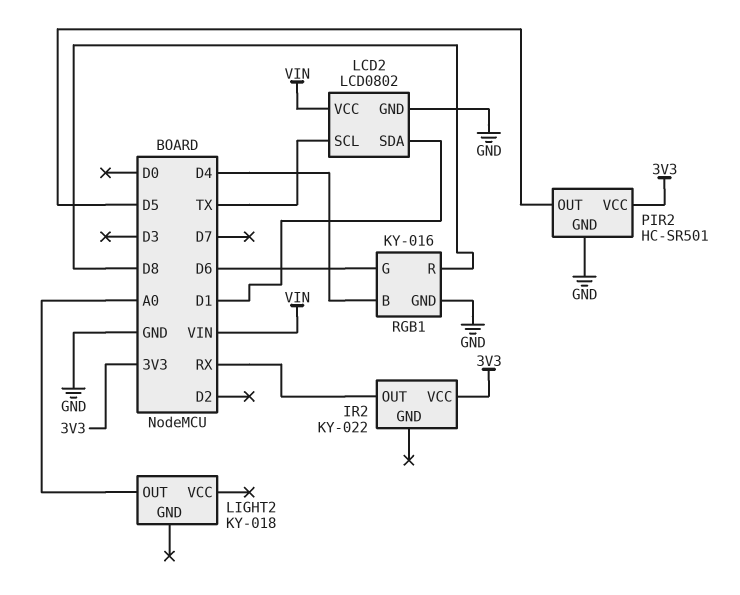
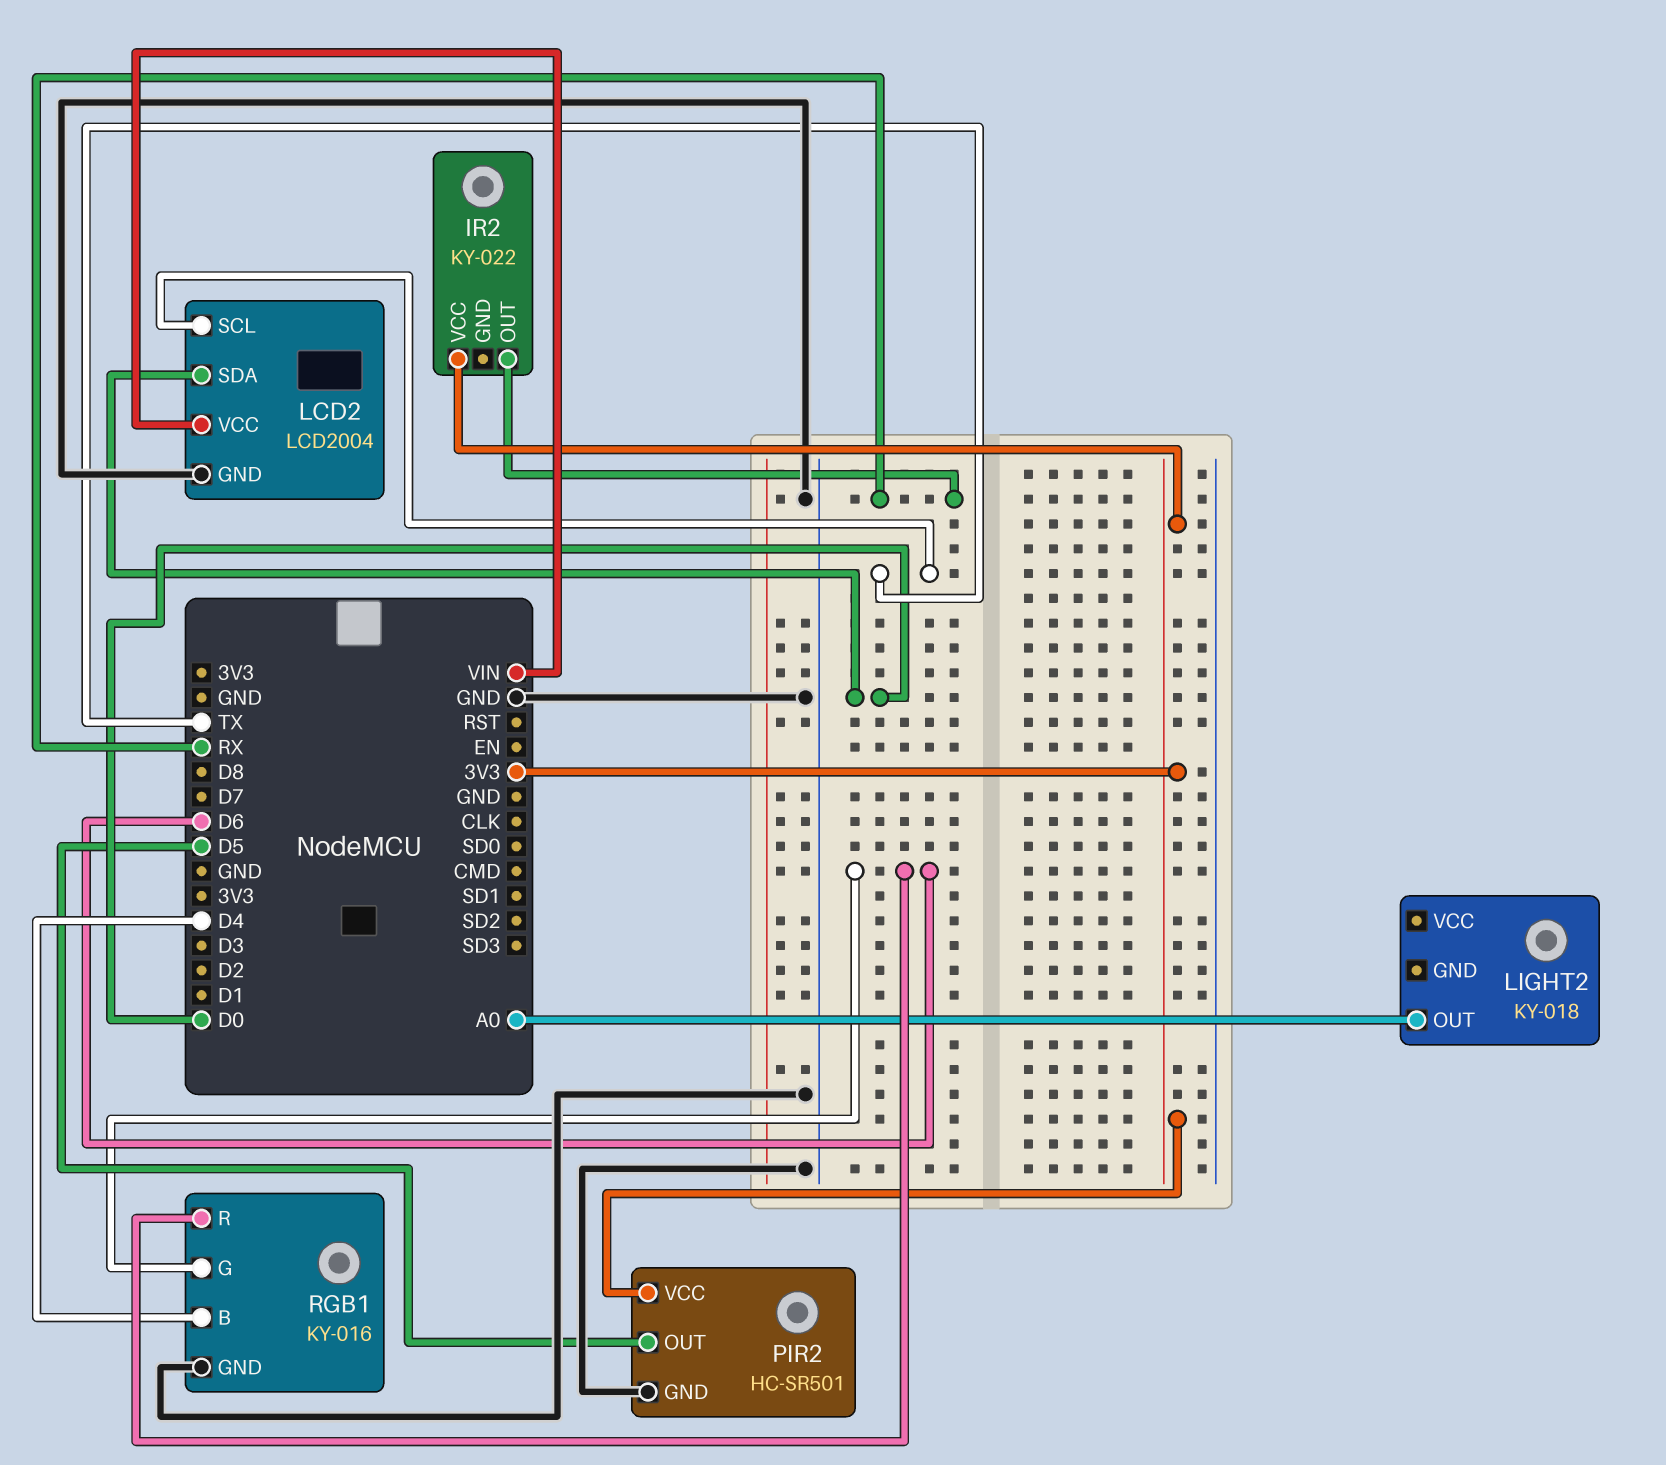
LCD2: LCD0802 -> LCD2004
LCD2 pin SDA: D1 -> D0
RGB1 pin R: D8 -> D6

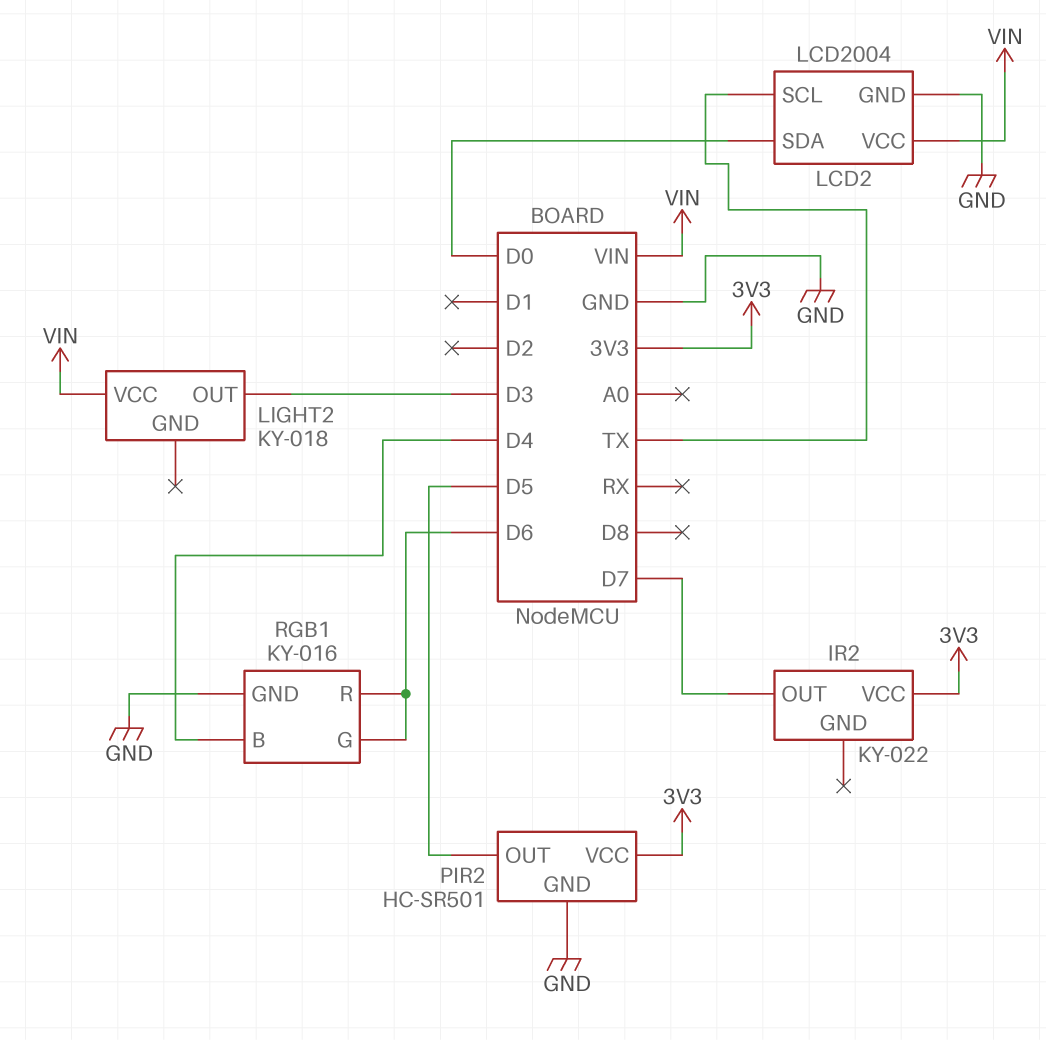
IR2 pin OUT: RX -> D7
LIGHT2 pin OUT: A0 -> D3
LIGHT2 pin VCC: none -> VIN

